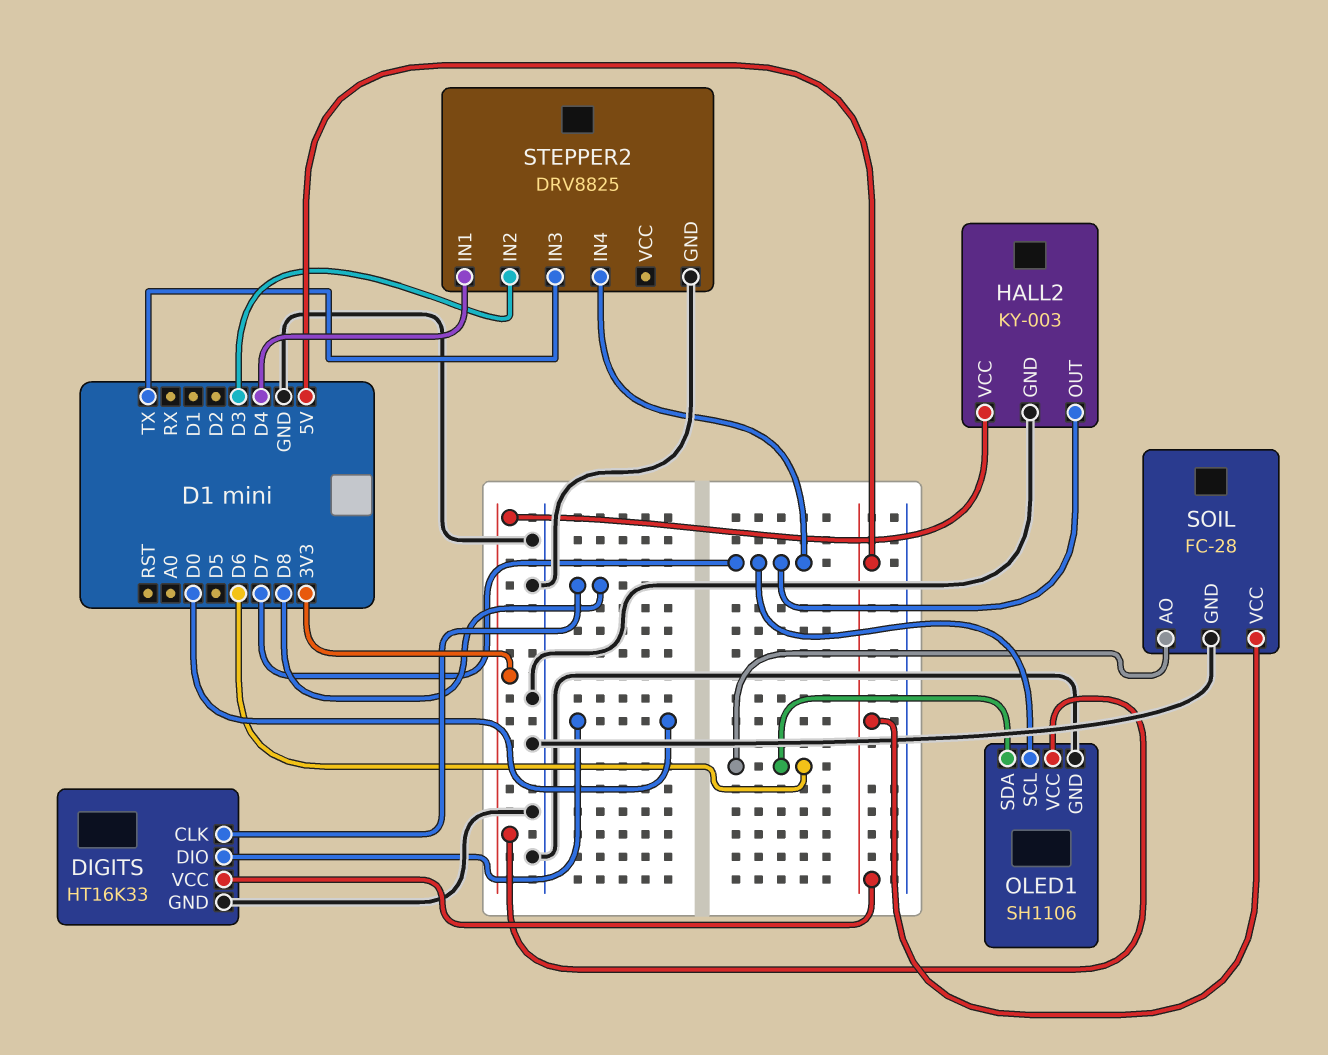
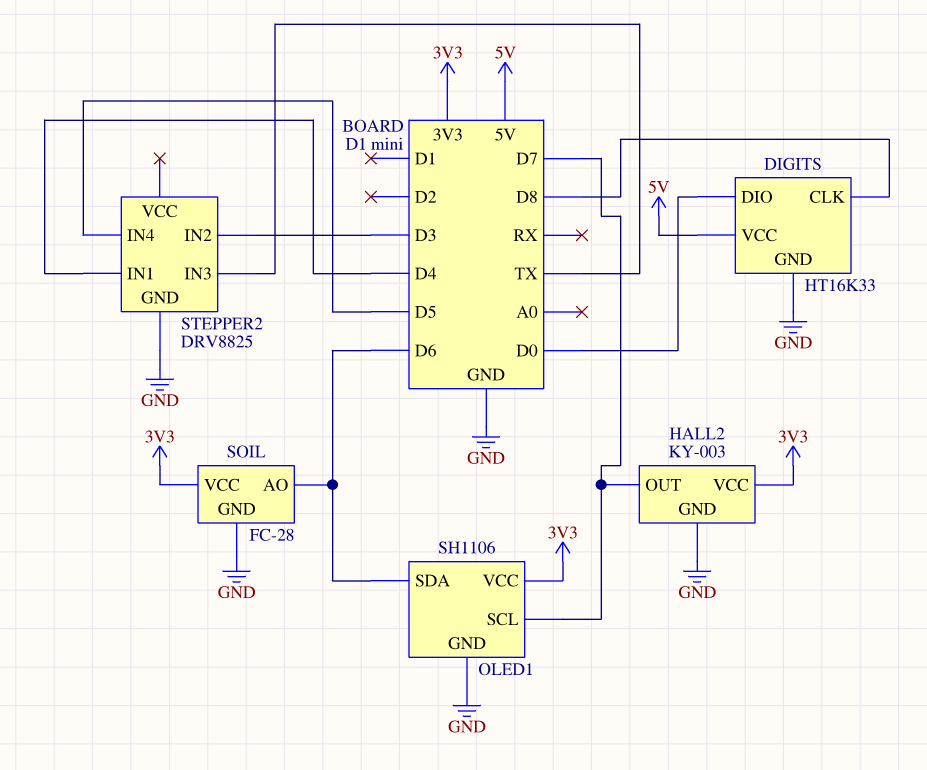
SOIL pin VCC: 5V -> 3V3
STEPPER2 pin IN4: D7 -> D5

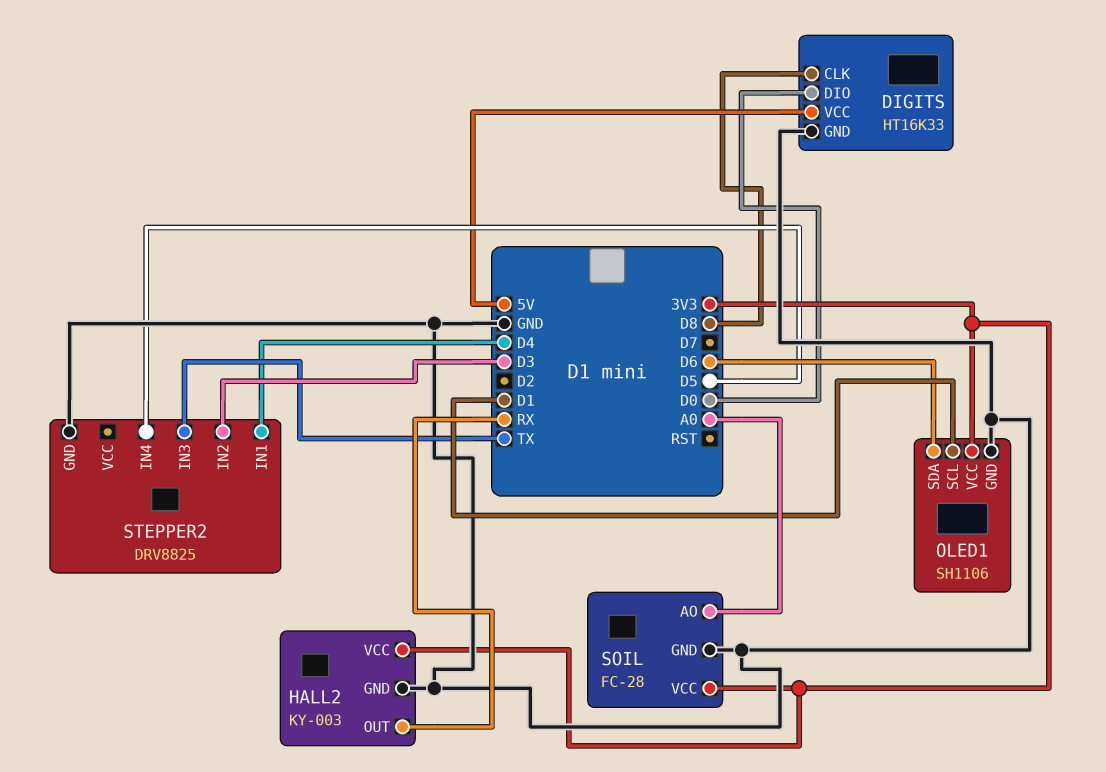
HALL2 pin OUT: D7 -> RX
OLED1 pin SCL: D7 -> D1
SOIL pin AO: D6 -> A0

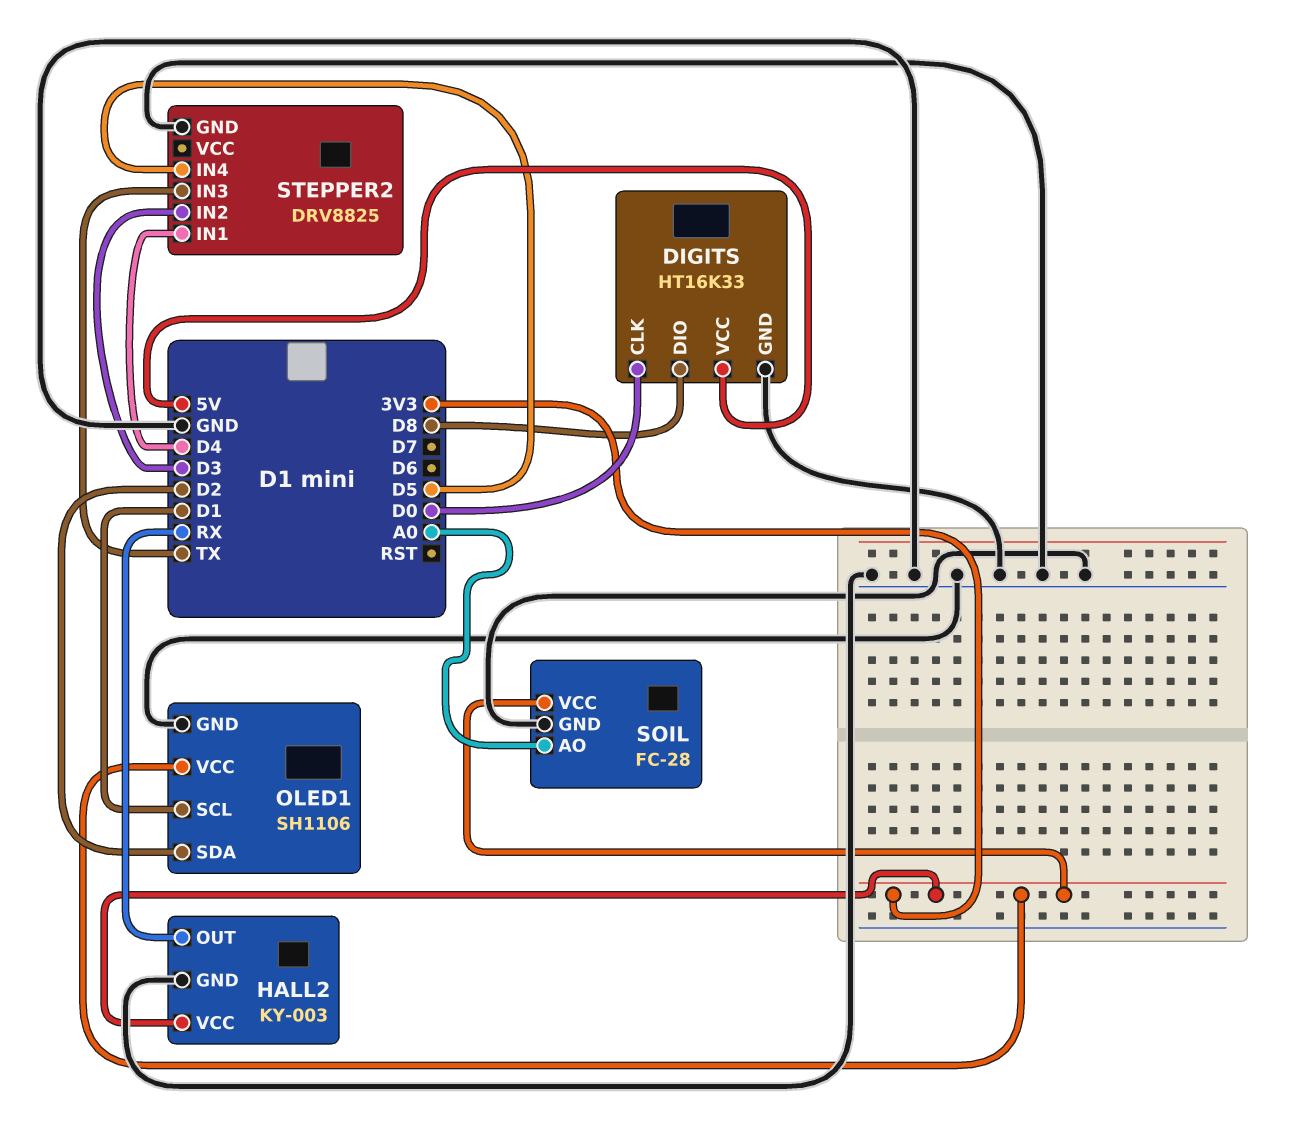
DIGITS pin CLK: D8 -> D0
DIGITS pin DIO: D0 -> D8
OLED1 pin SDA: D6 -> D2

